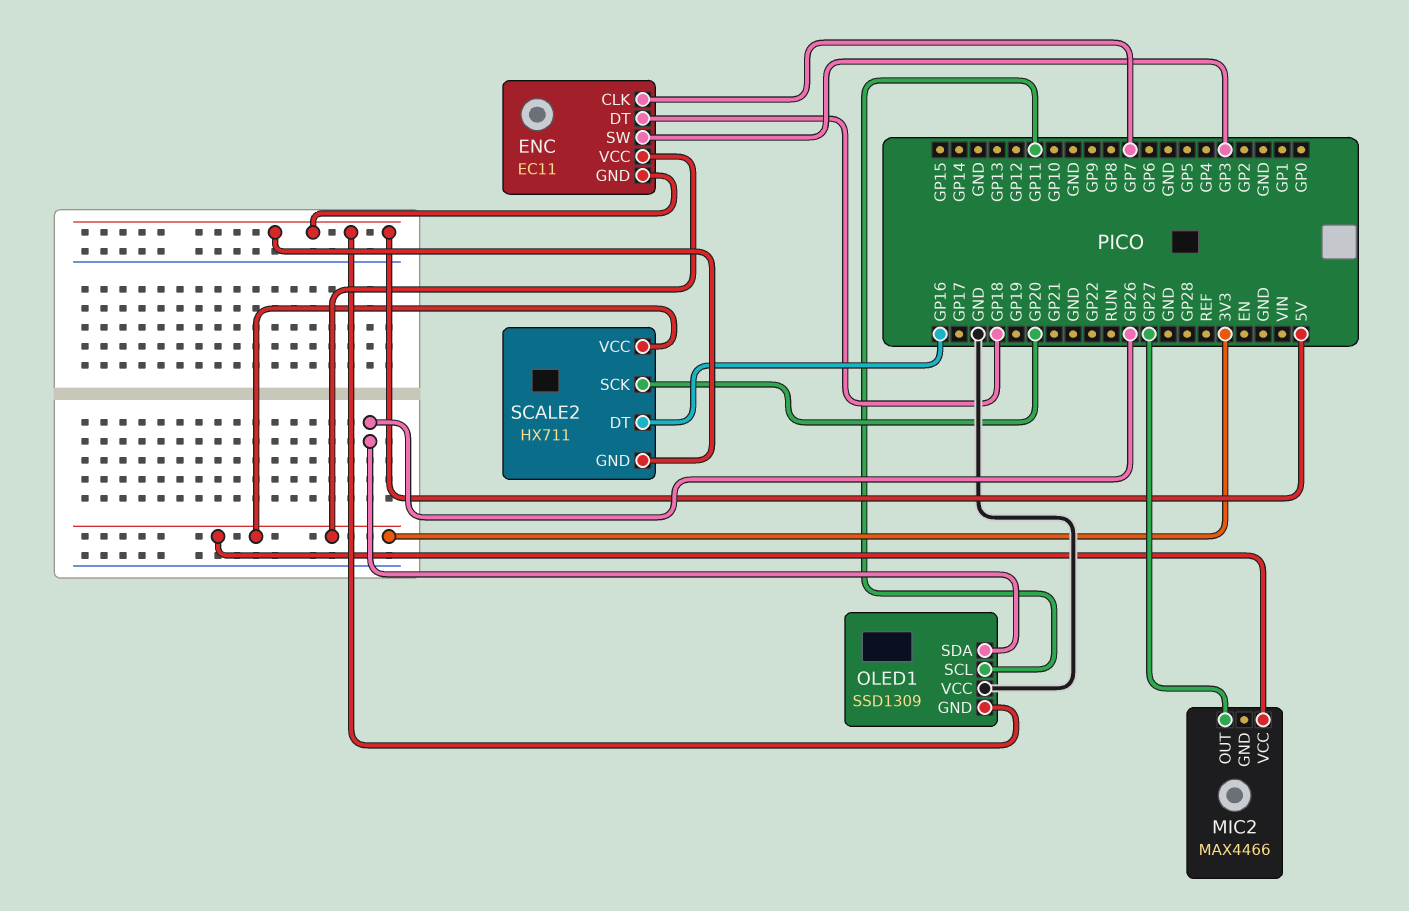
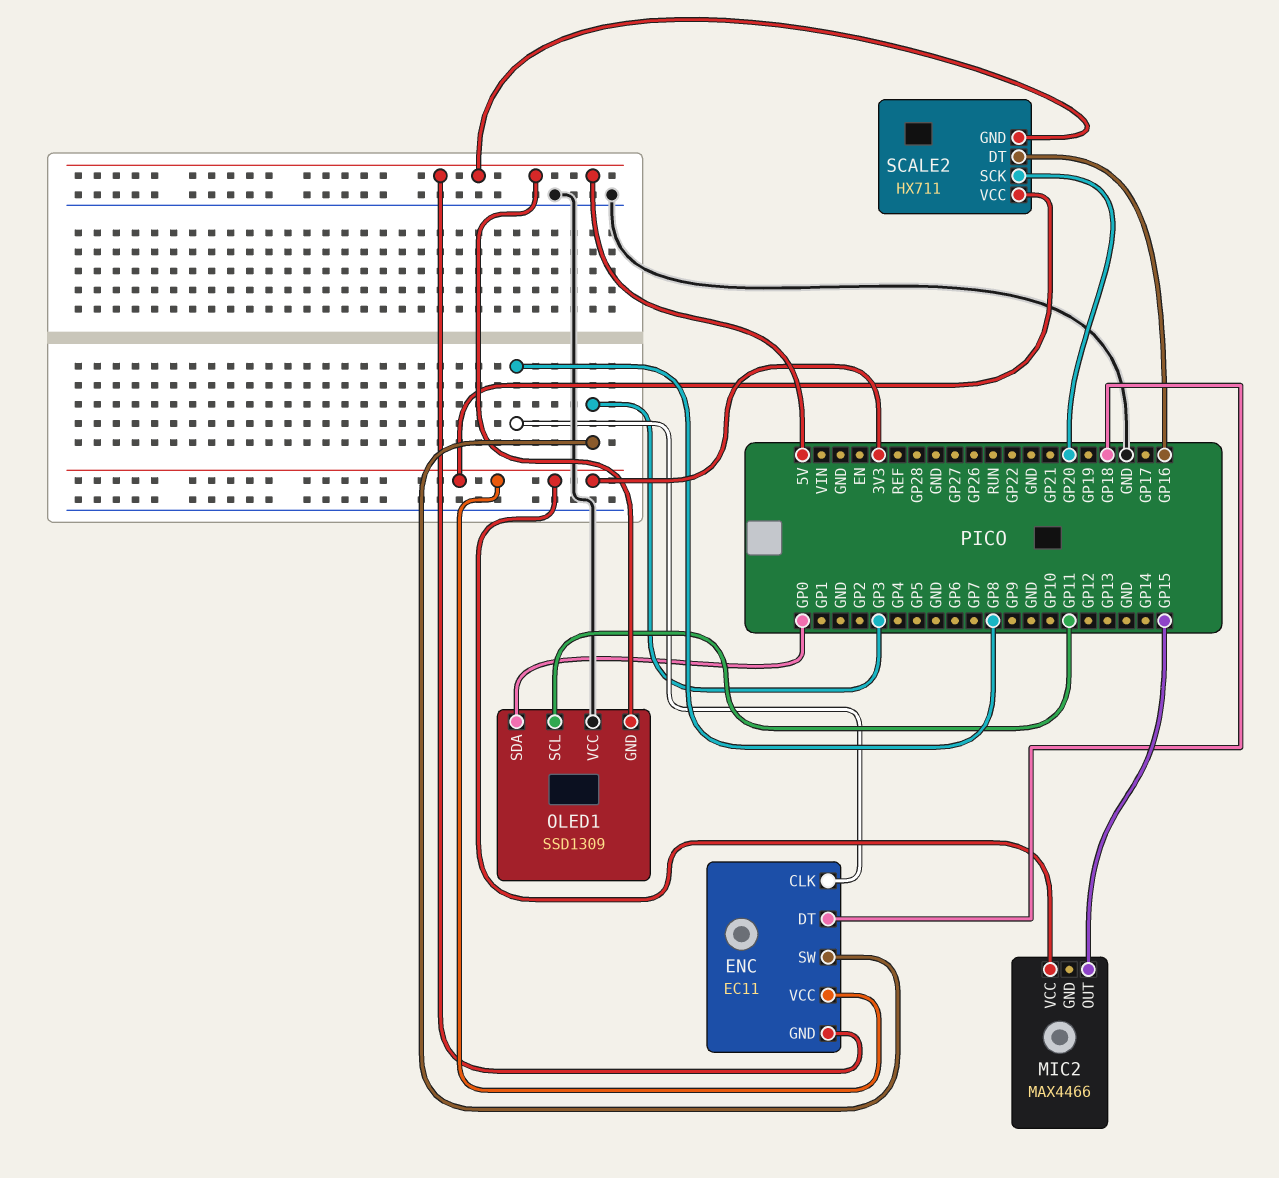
ENC pin CLK: GP7 -> GP8
MIC2 pin OUT: GP27 -> GP15
OLED1 pin SDA: GP26 -> GP0

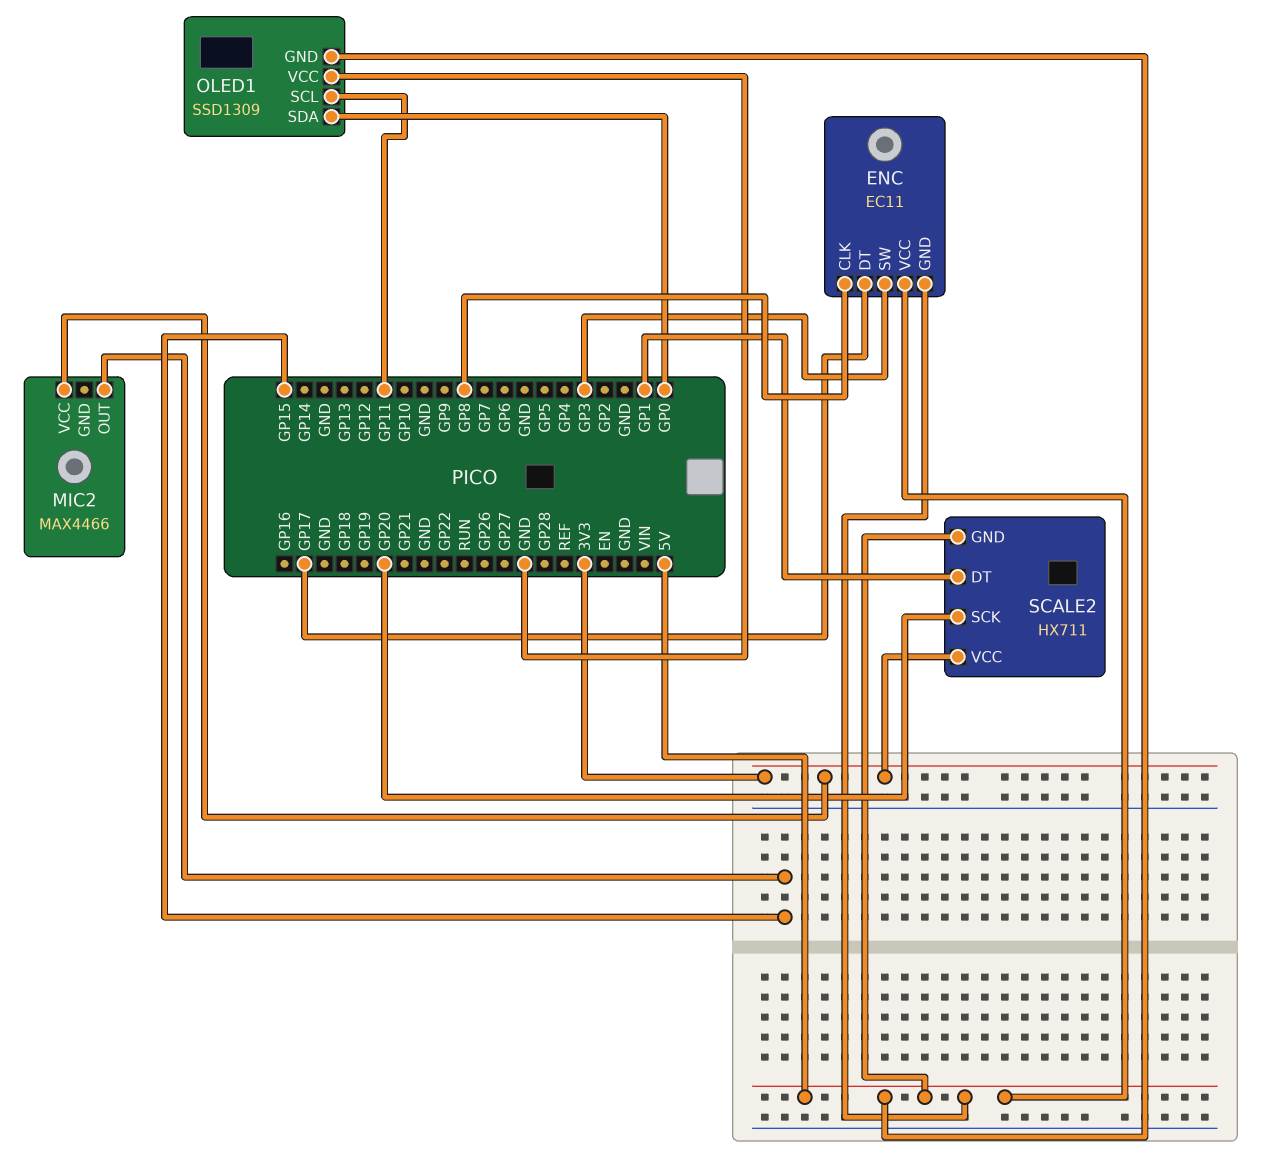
ENC pin DT: GP18 -> GP17
ENC pin VCC: 3V3 -> 5V
SCALE2 pin DT: GP16 -> GP1

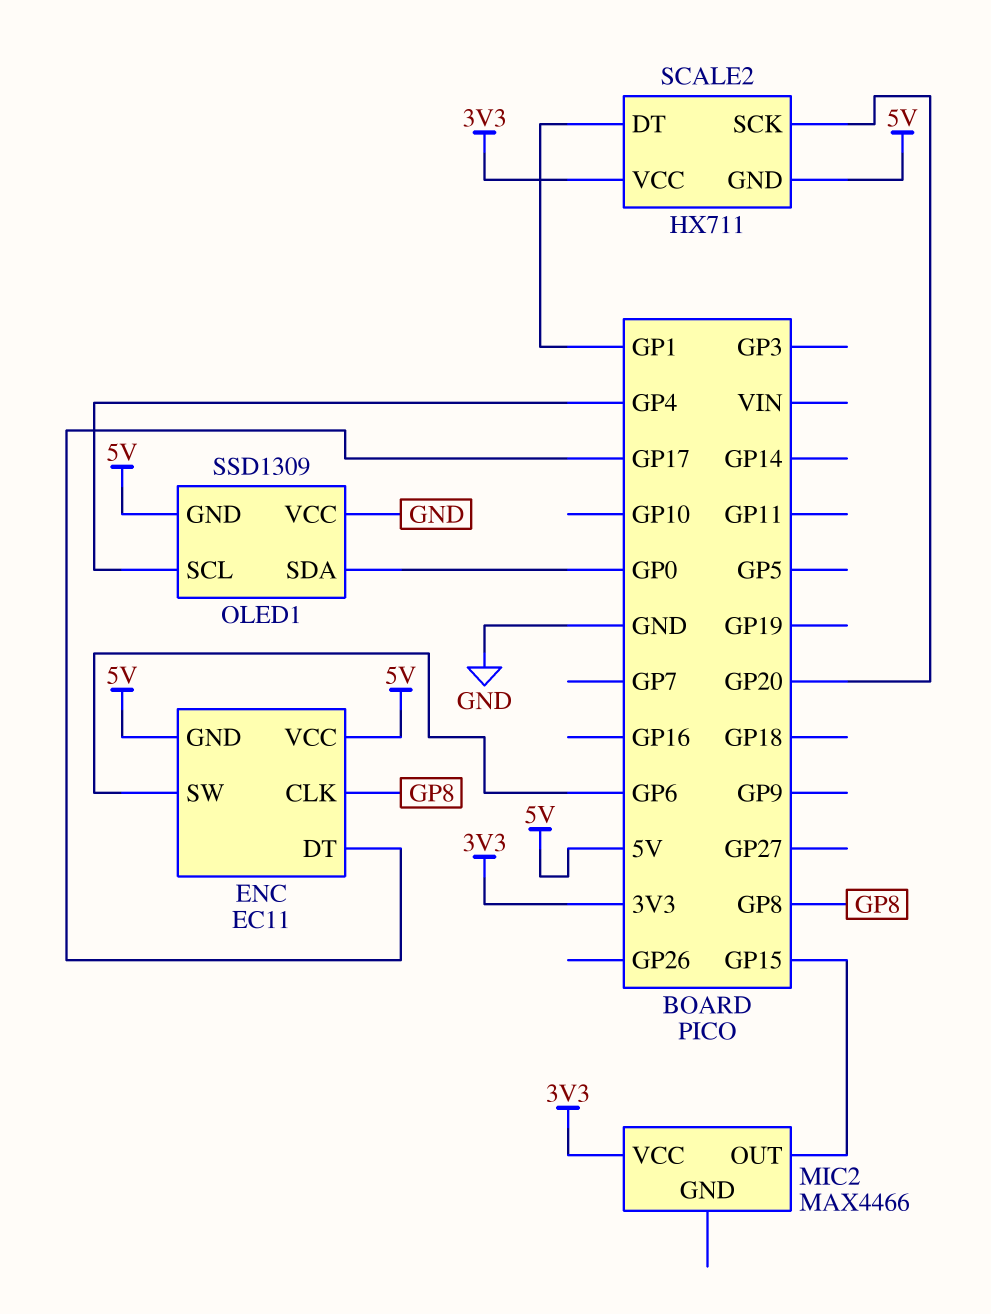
ENC pin SW: GP3 -> GP6
OLED1 pin SCL: GP11 -> GP4

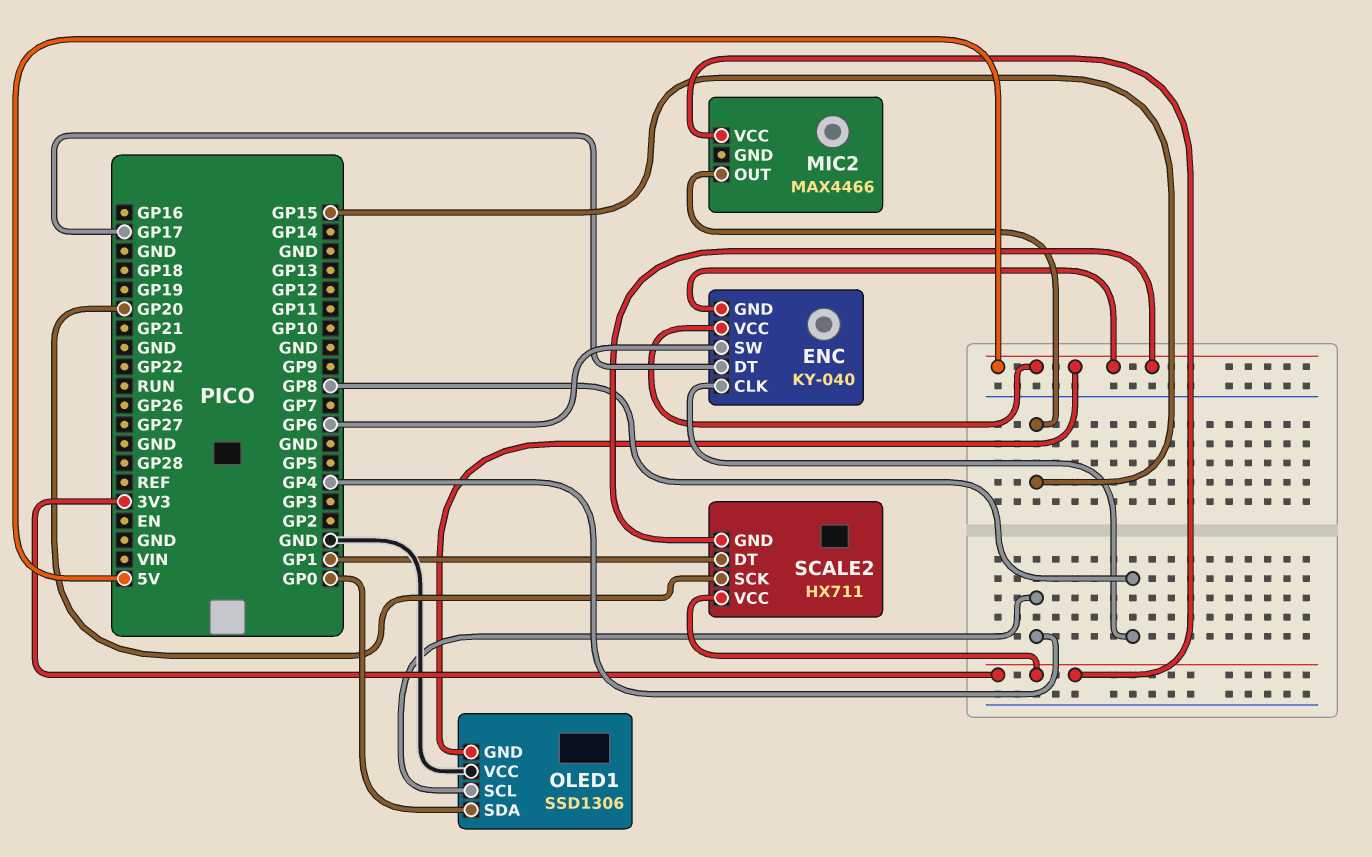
ENC: EC11 -> KY-040
OLED1: SSD1309 -> SSD1306

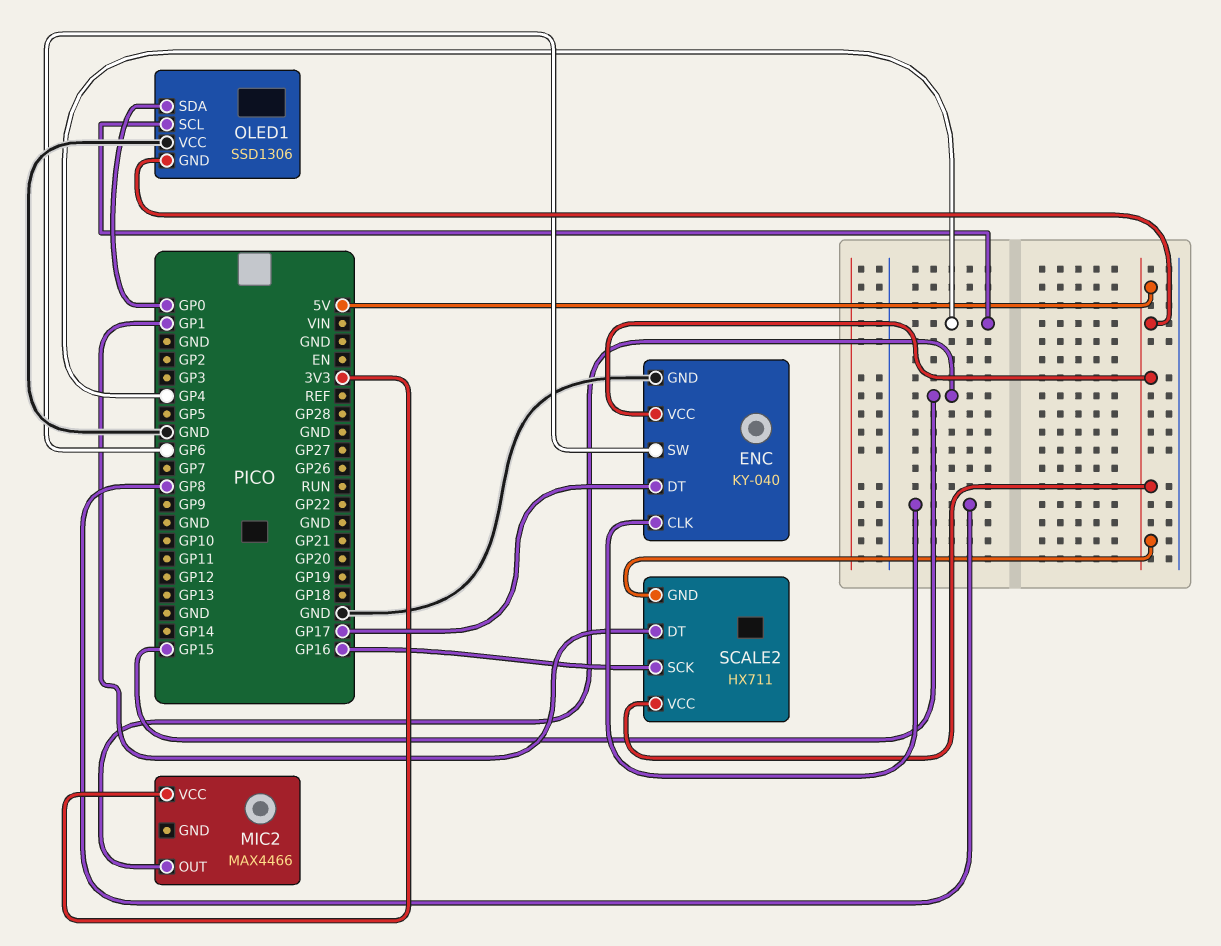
ENC pin GND: 5V -> GND
SCALE2 pin SCK: GP20 -> GP16
SCALE2 pin VCC: 3V3 -> 5V

